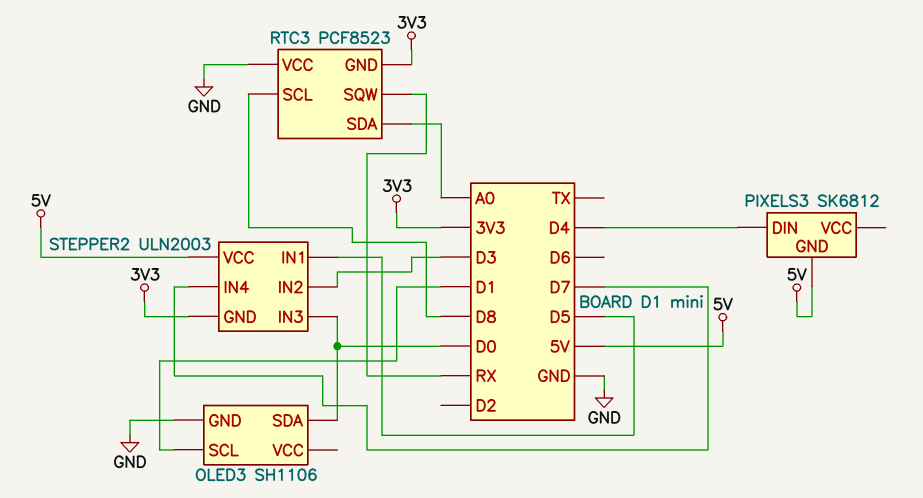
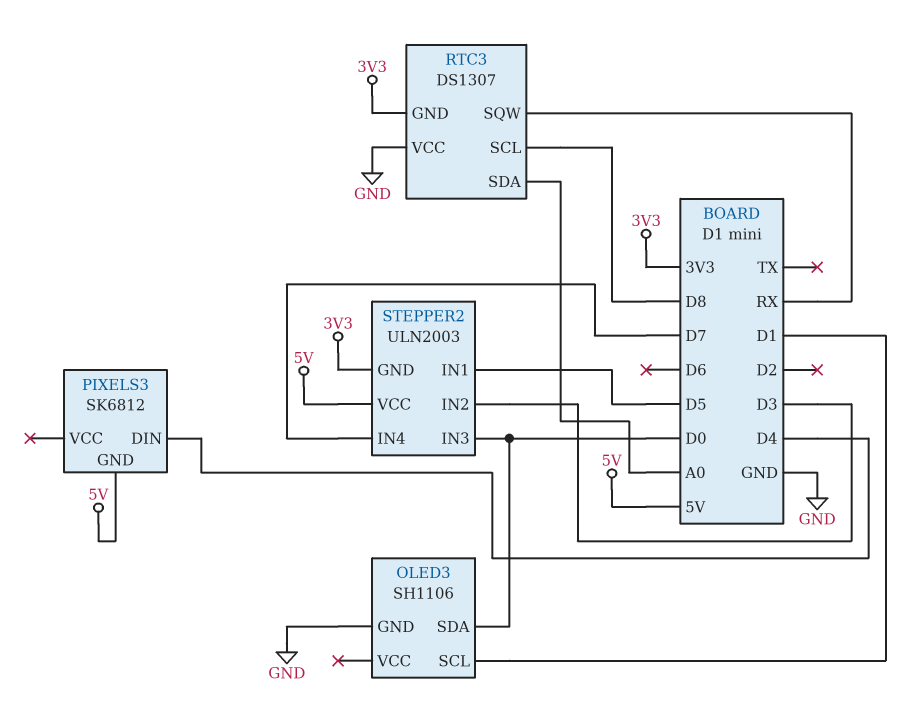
RTC3: PCF8523 -> DS1307

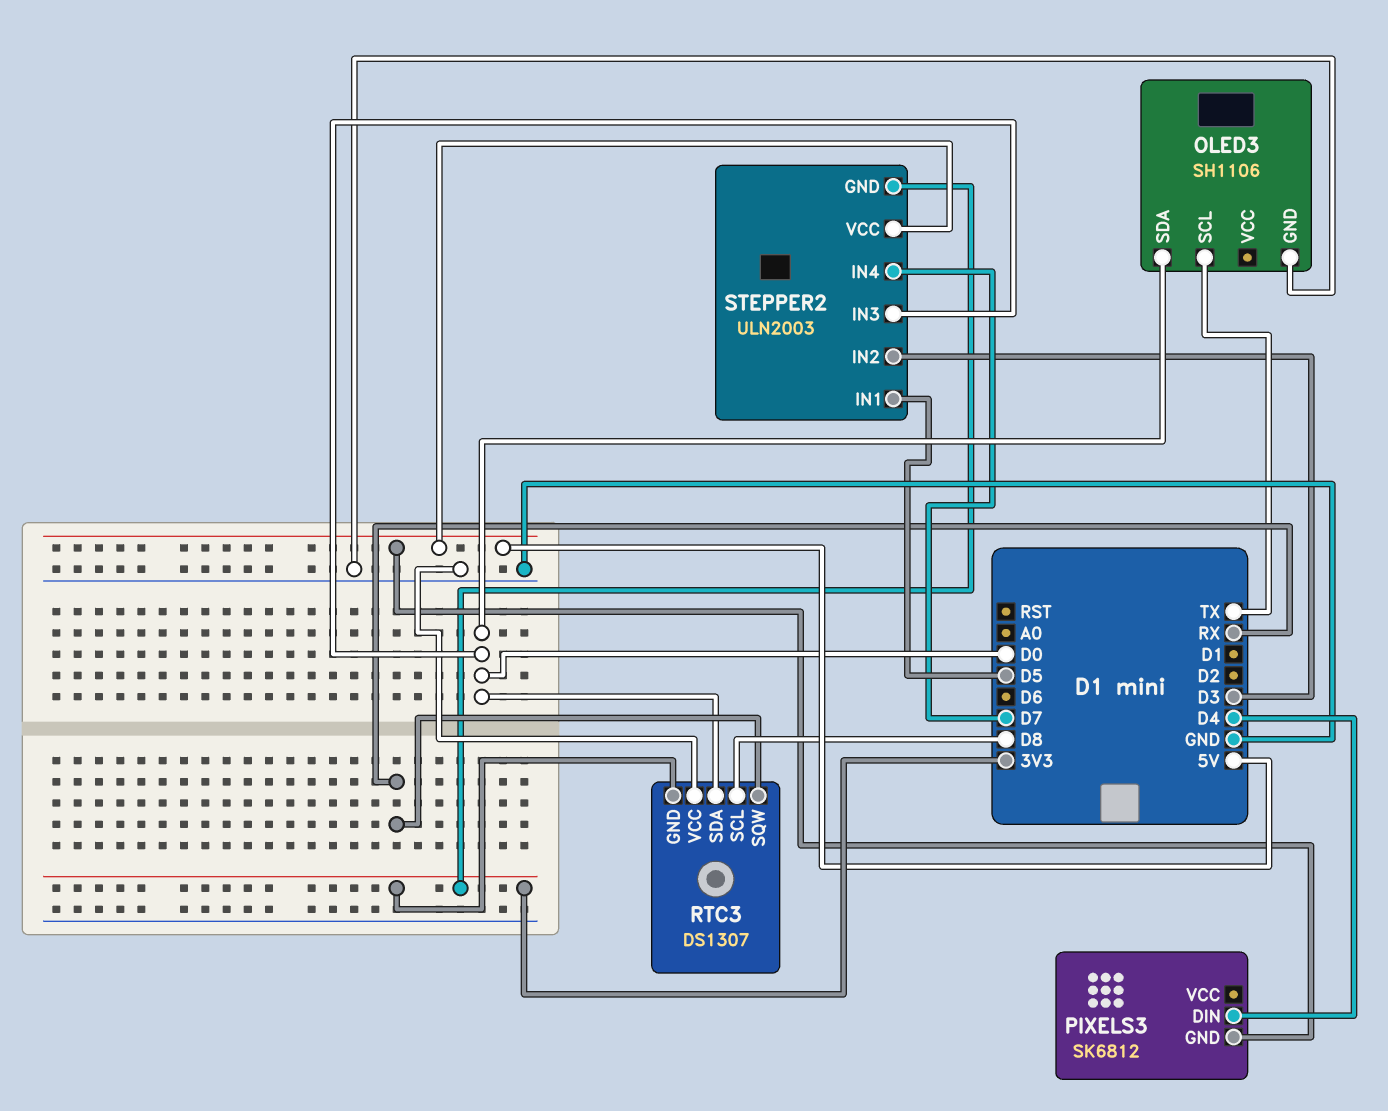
OLED3 pin SCL: D1 -> TX
RTC3 pin SDA: A0 -> D0

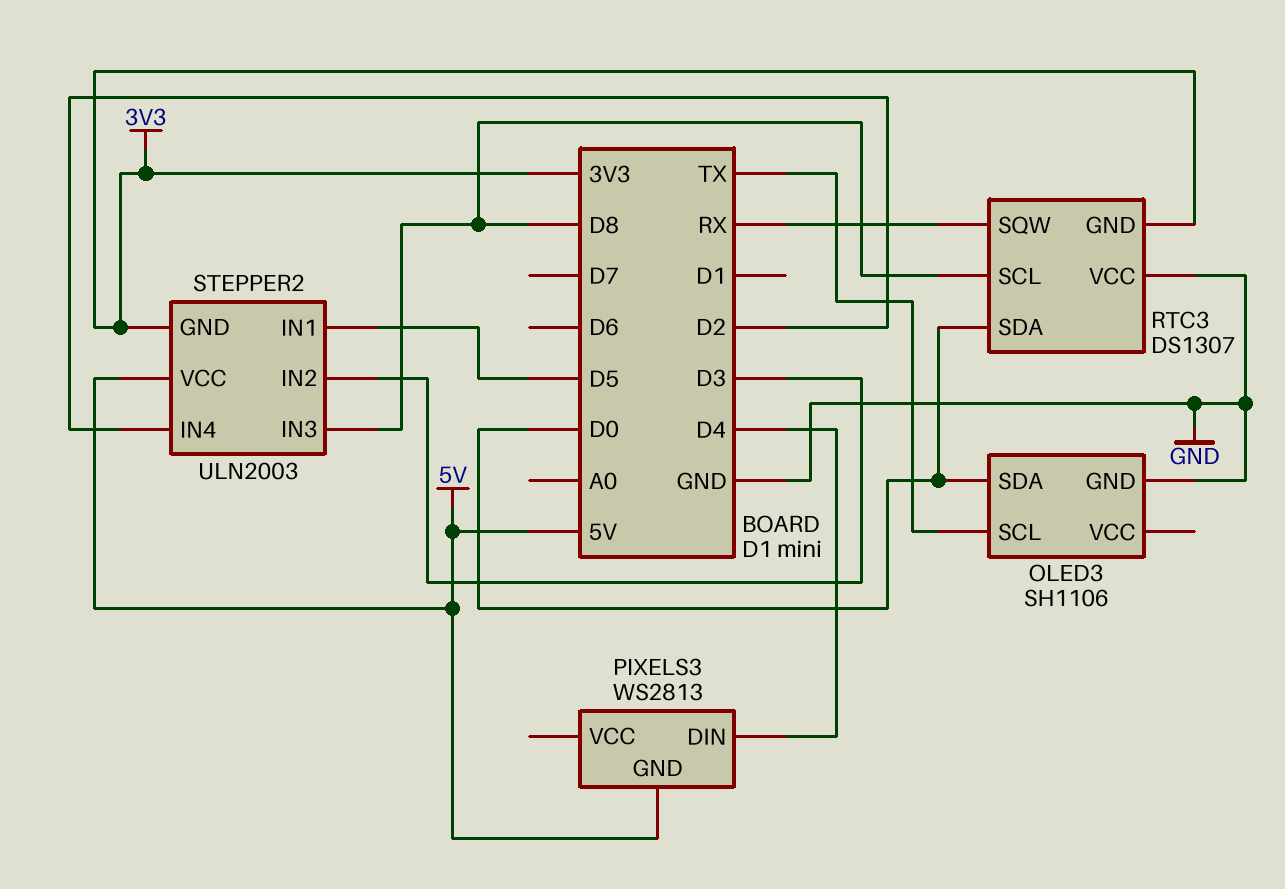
PIXELS3: SK6812 -> WS2813
STEPPER2 pin IN3: D0 -> D8
STEPPER2 pin IN4: D7 -> D2

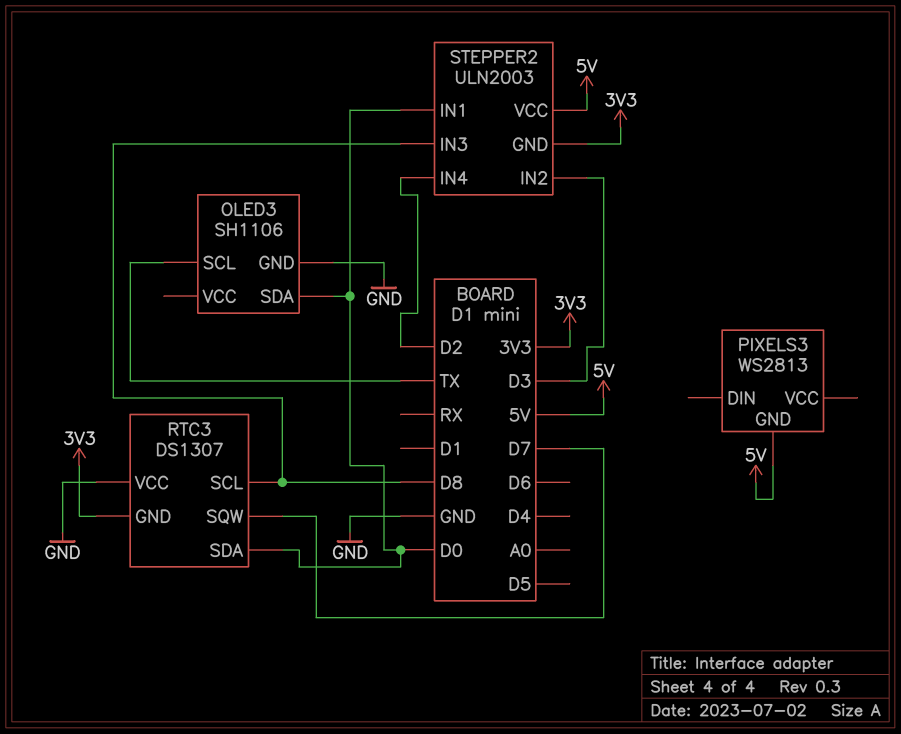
PIXELS3 pin DIN: D4 -> none
RTC3 pin SQW: RX -> D7
STEPPER2 pin IN1: D5 -> D0

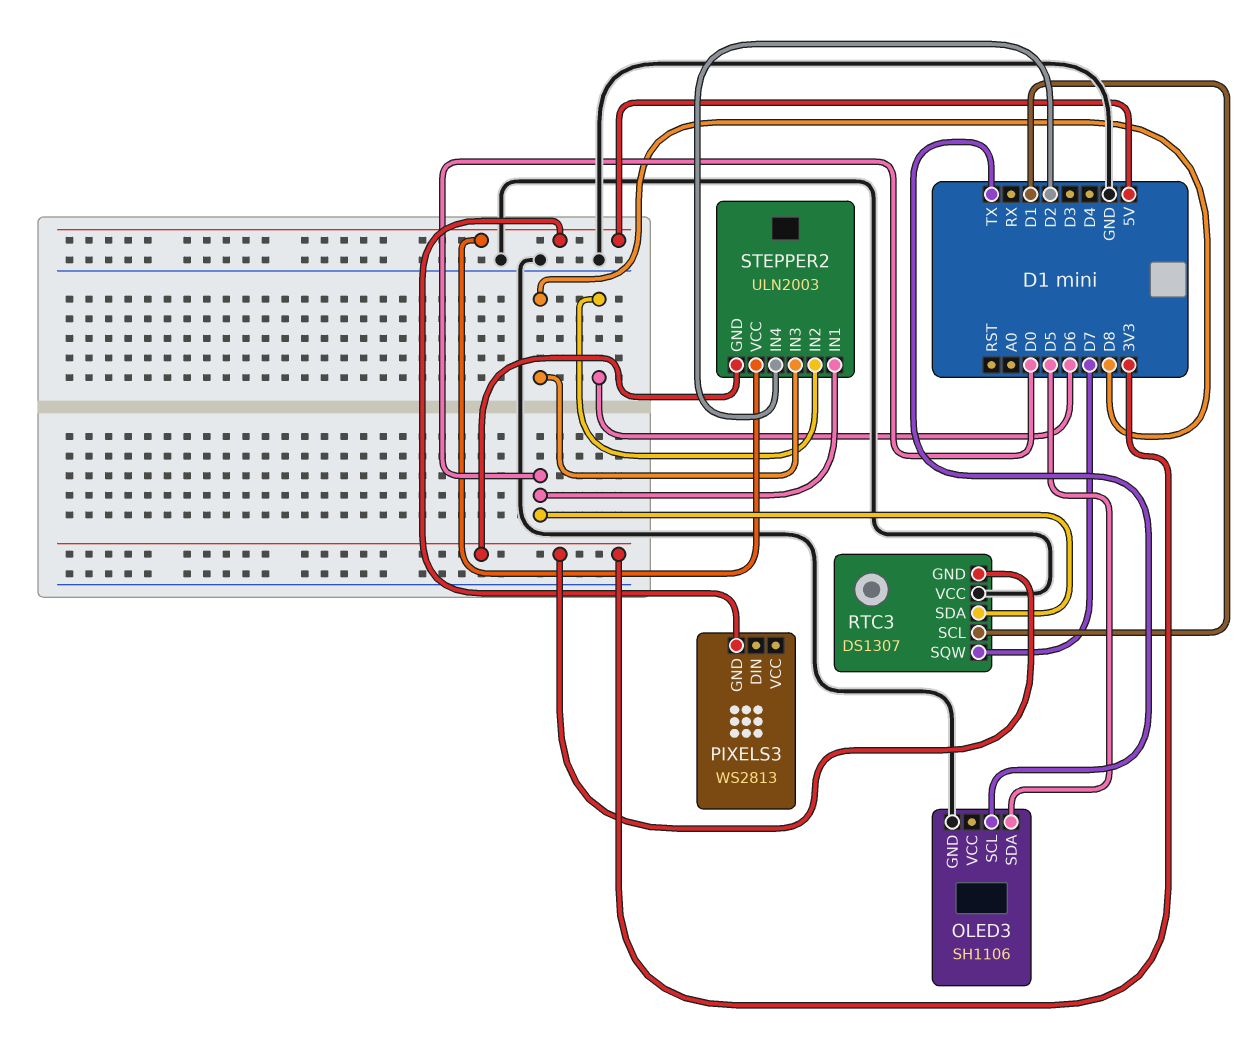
OLED3 pin SDA: D0 -> D5
RTC3 pin SCL: D8 -> D1
STEPPER2 pin IN2: D3 -> D6

